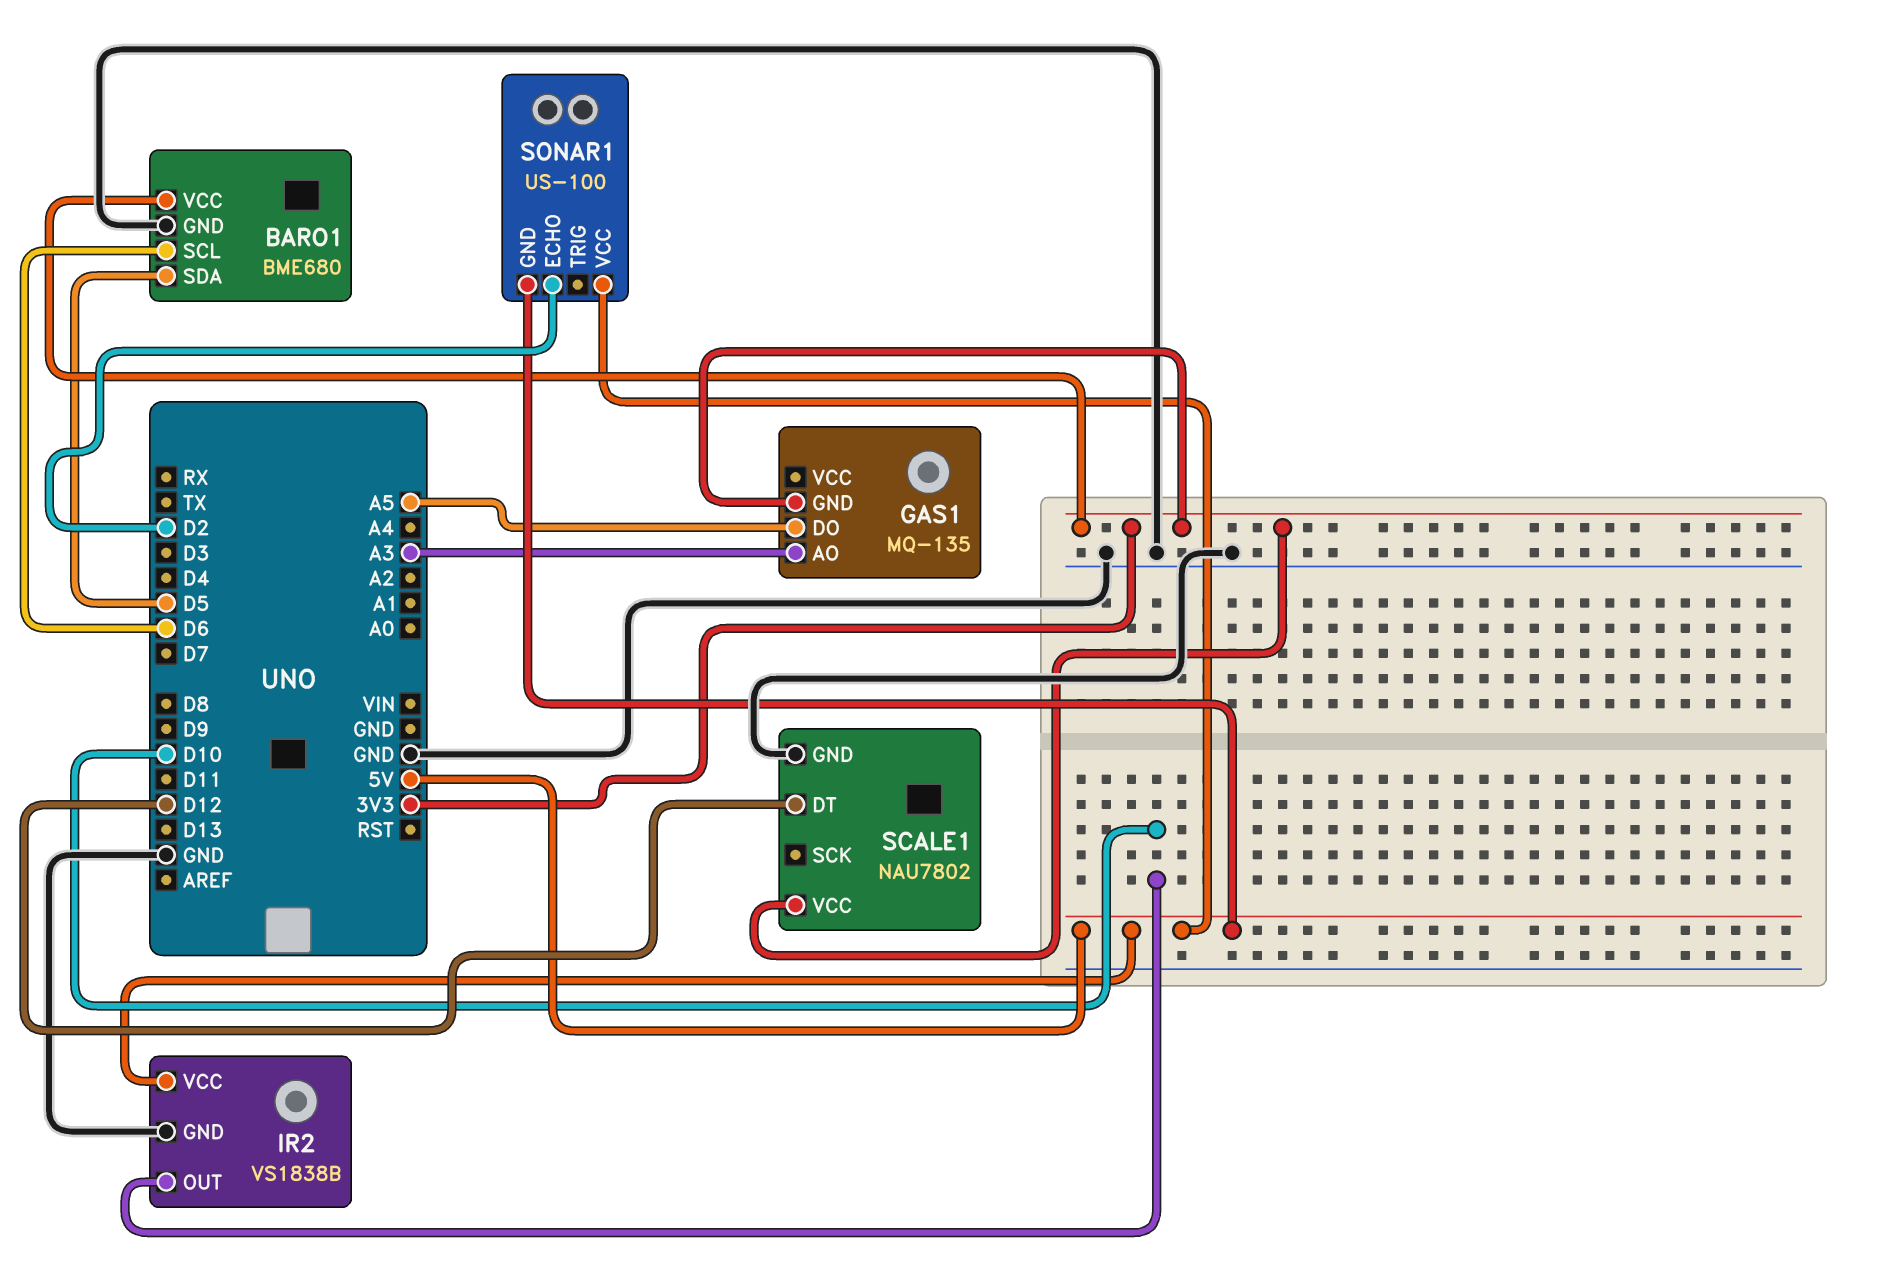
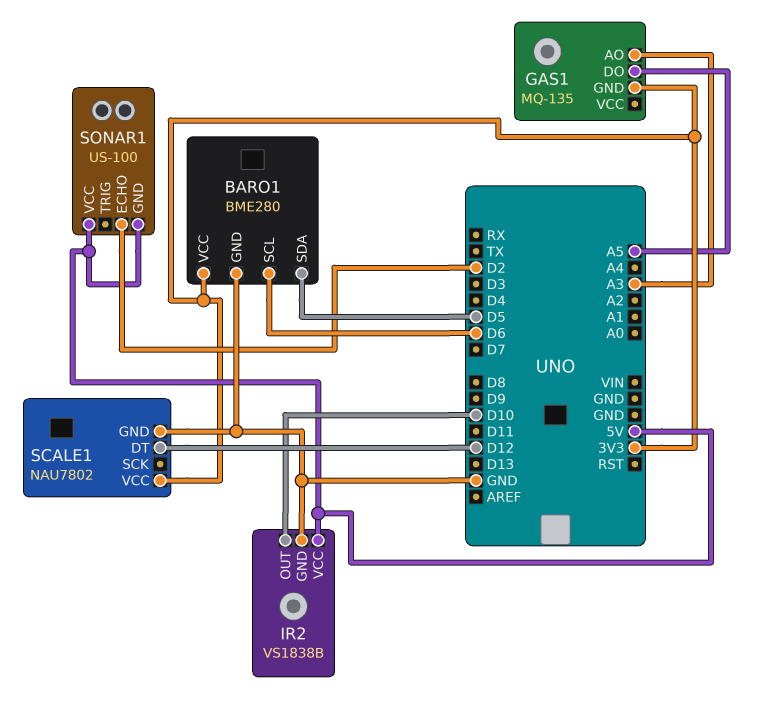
BARO1: BME680 -> BME280

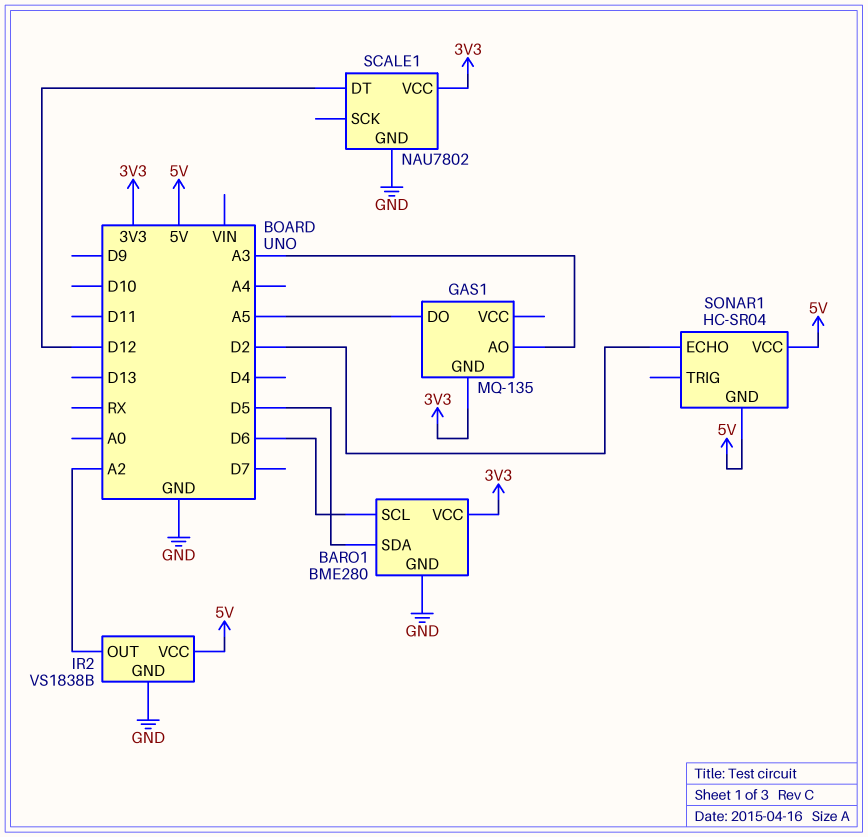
IR2 pin OUT: D10 -> A2
SONAR1: US-100 -> HC-SR04

